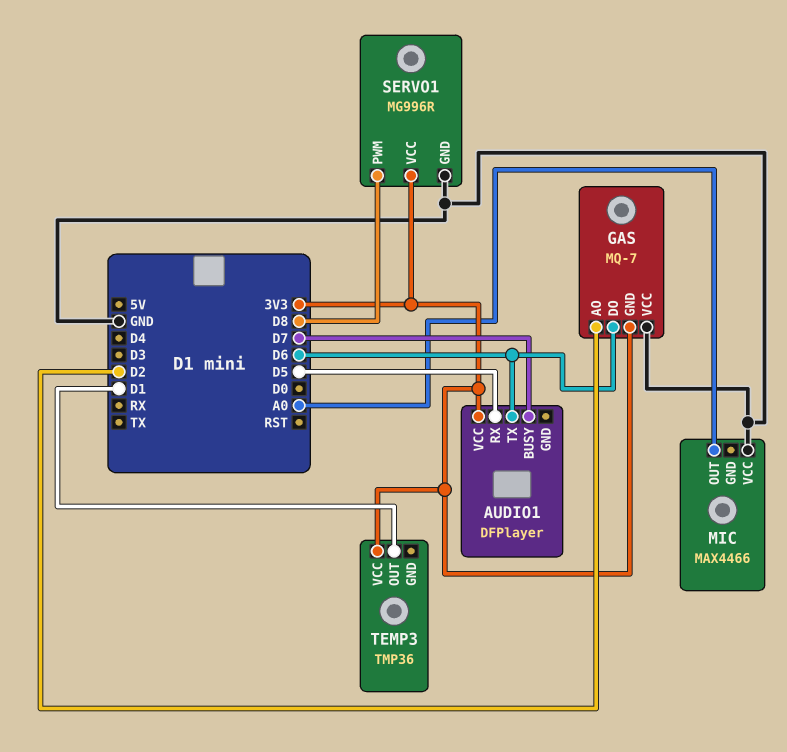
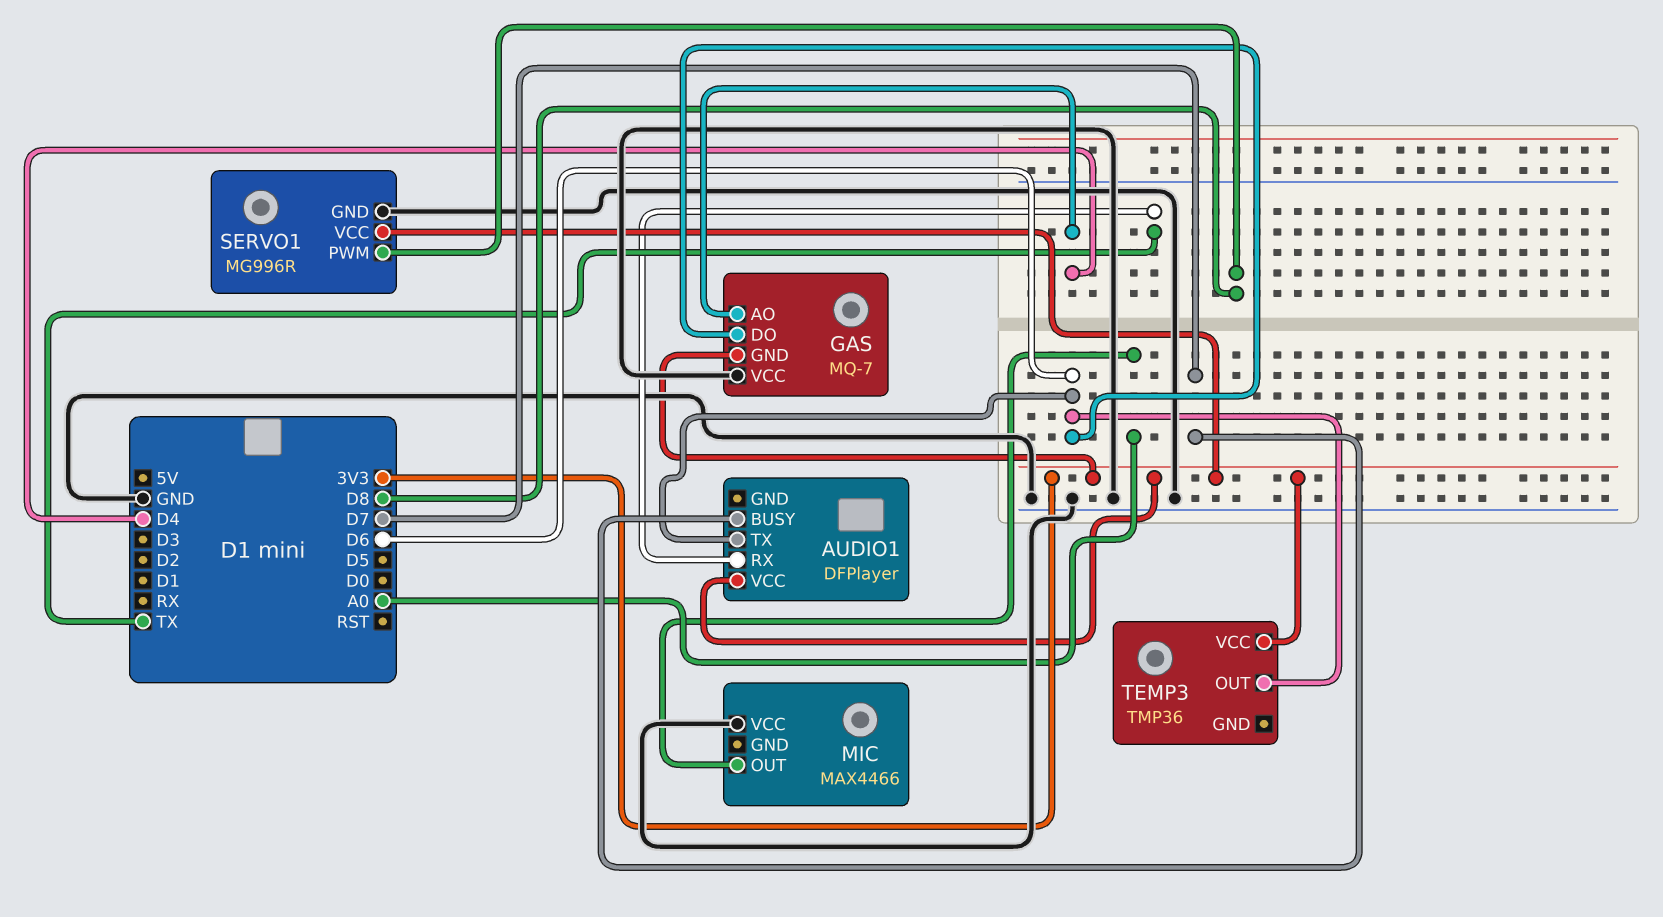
AUDIO1 pin RX: D5 -> TX
GAS pin AO: D2 -> D4
TEMP3 pin OUT: D1 -> D6

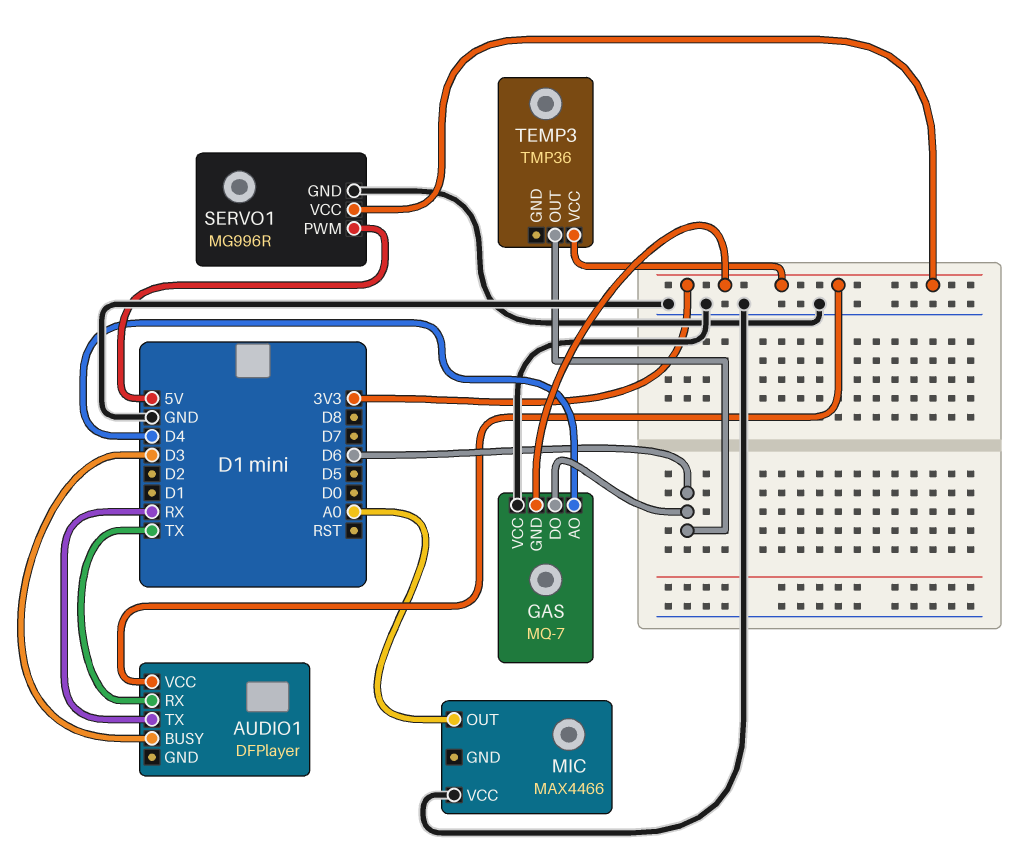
AUDIO1 pin BUSY: D7 -> D3
AUDIO1 pin TX: D6 -> RX
SERVO1 pin PWM: D8 -> 5V

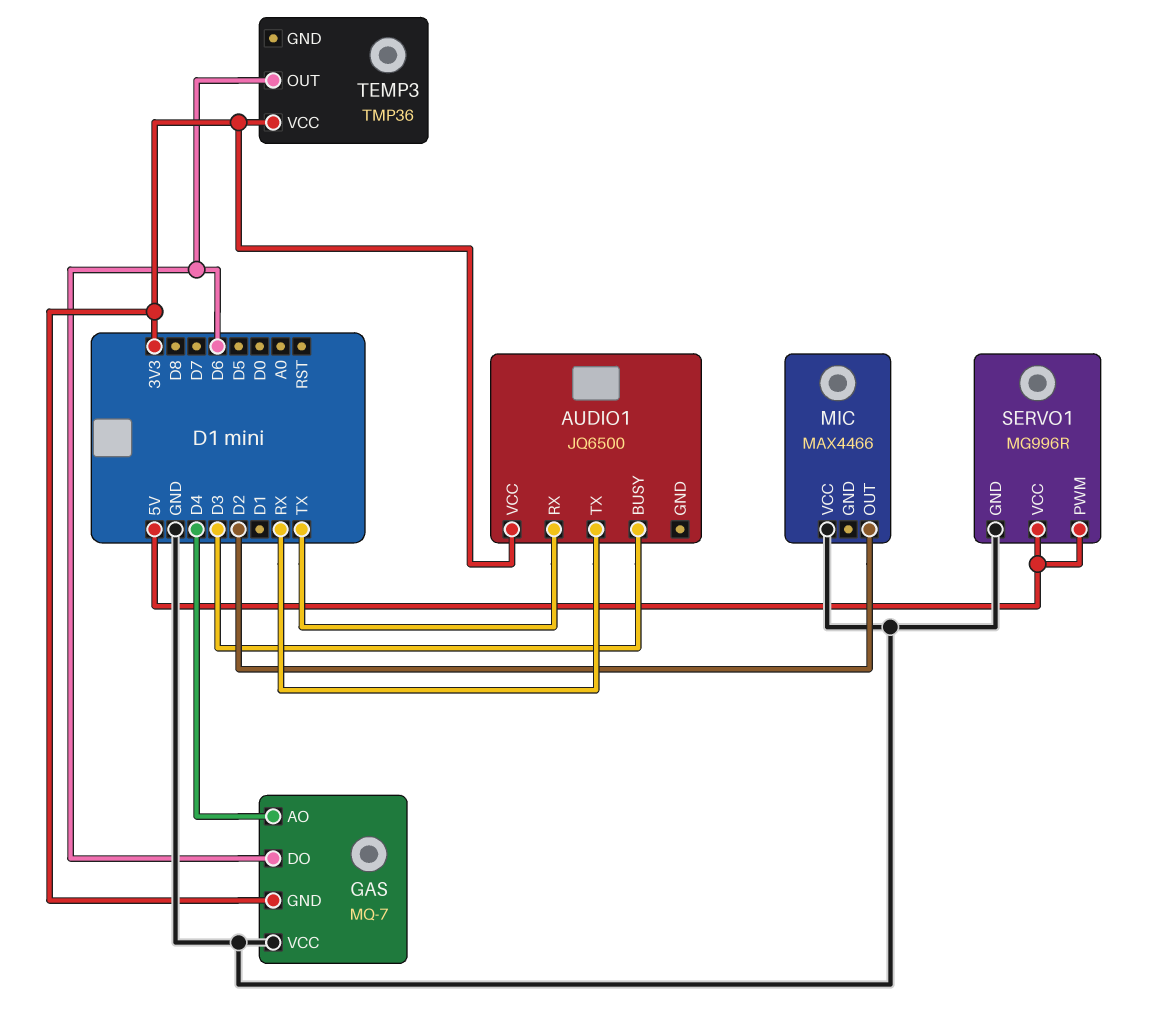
AUDIO1: DFPlayer -> JQ6500
MIC pin OUT: A0 -> D2
SERVO1 pin VCC: 3V3 -> 5V

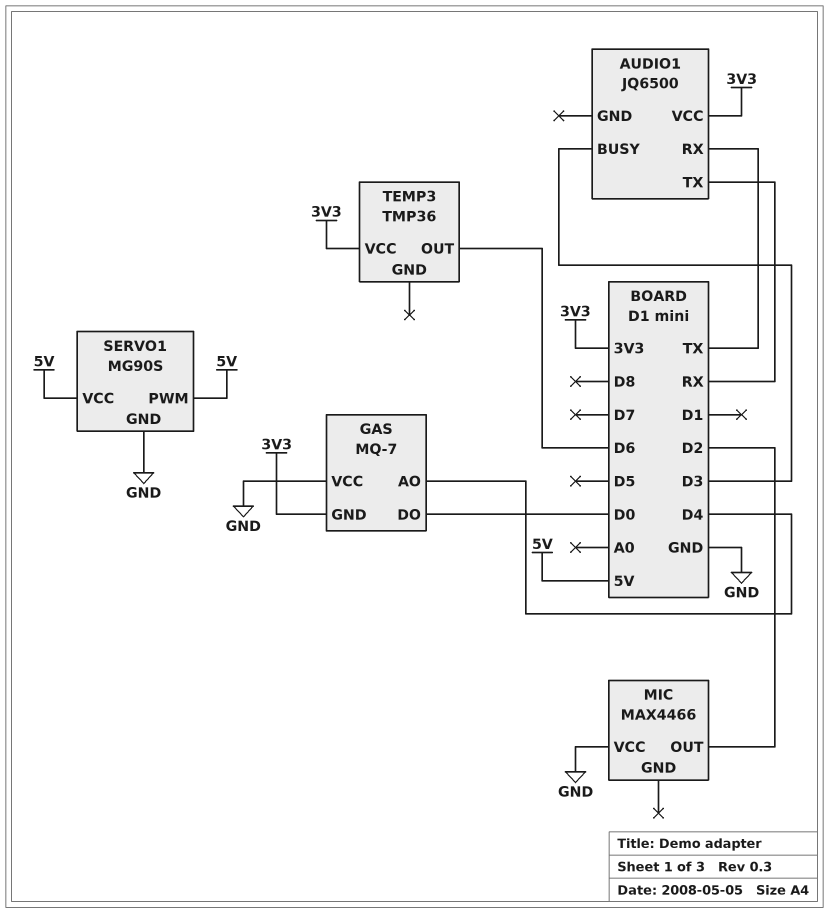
GAS pin DO: D6 -> D0
SERVO1: MG996R -> MG90S

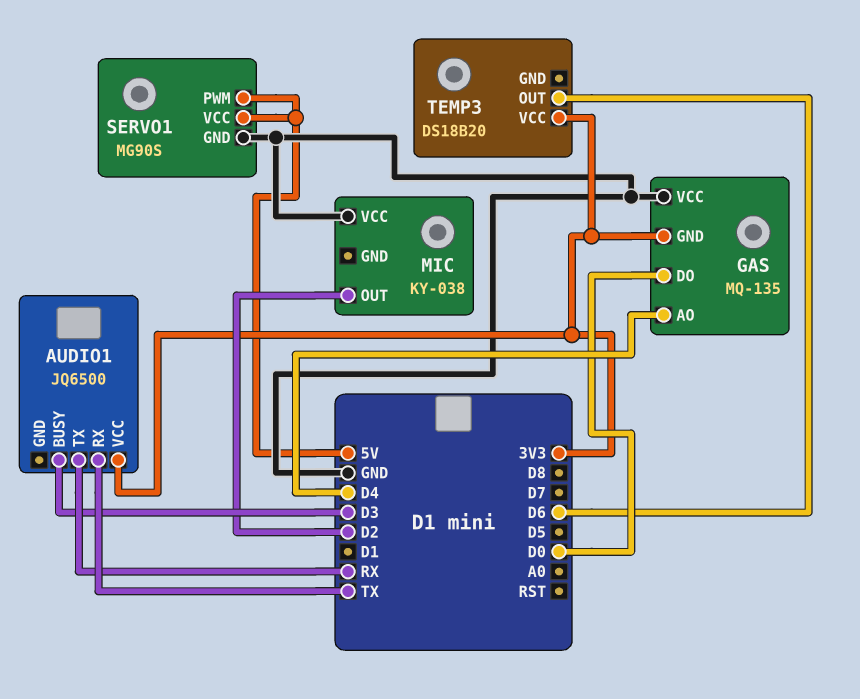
GAS: MQ-7 -> MQ-135
MIC: MAX4466 -> KY-038
TEMP3: TMP36 -> DS18B20

